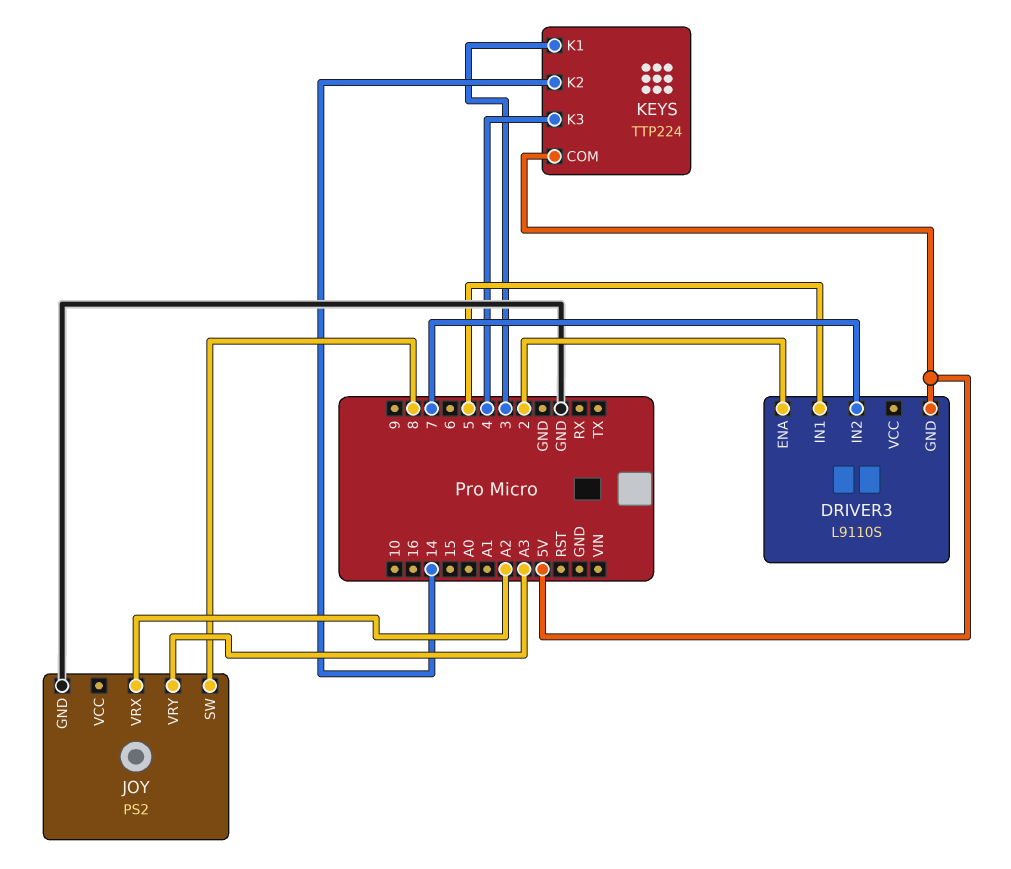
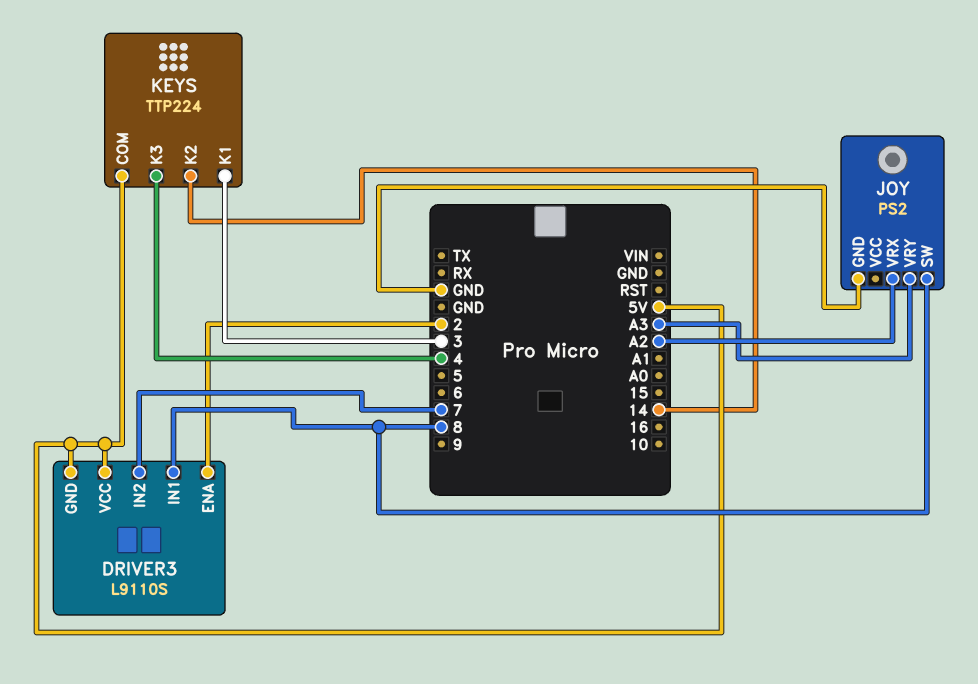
DRIVER3 pin IN1: 5 -> 8
DRIVER3 pin VCC: none -> 5V

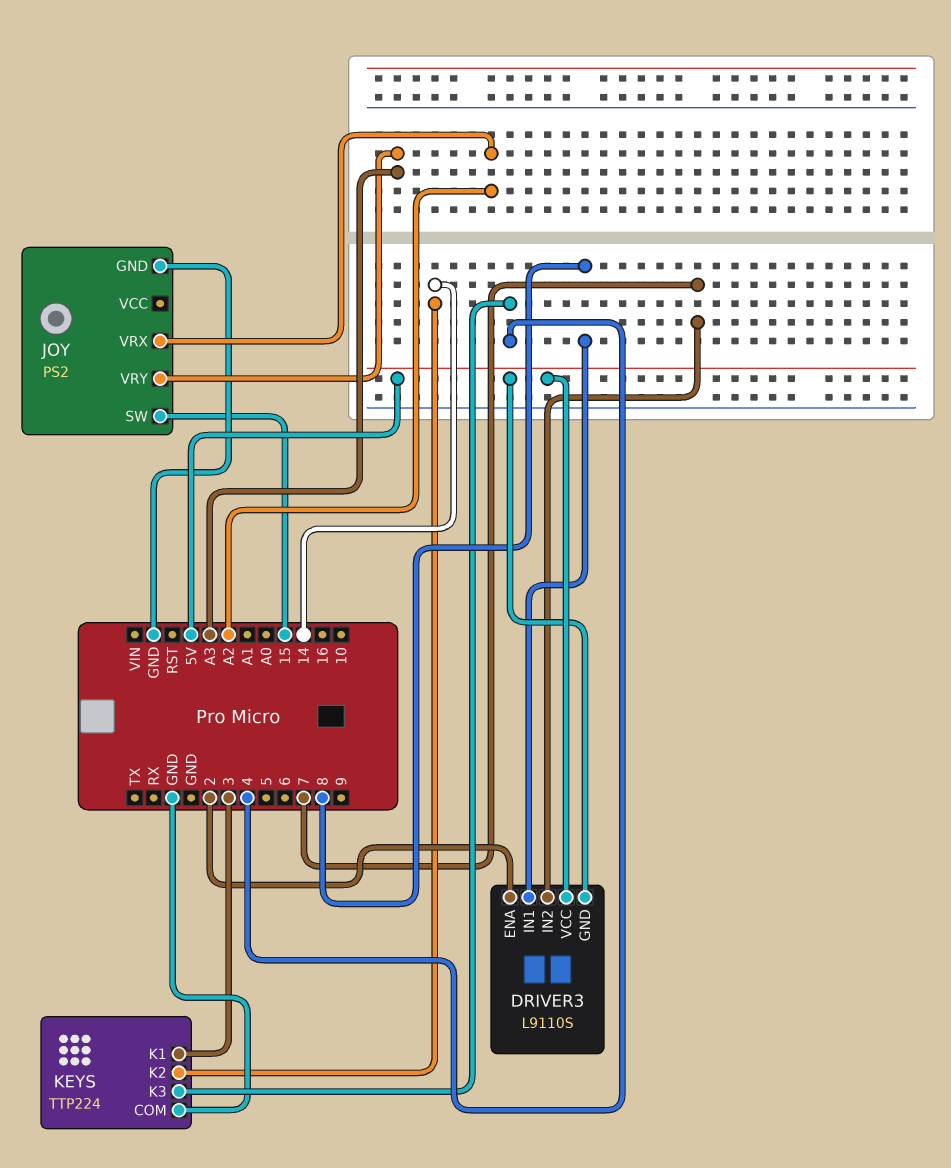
JOY pin SW: 8 -> 15
KEYS pin COM: 5V -> GND

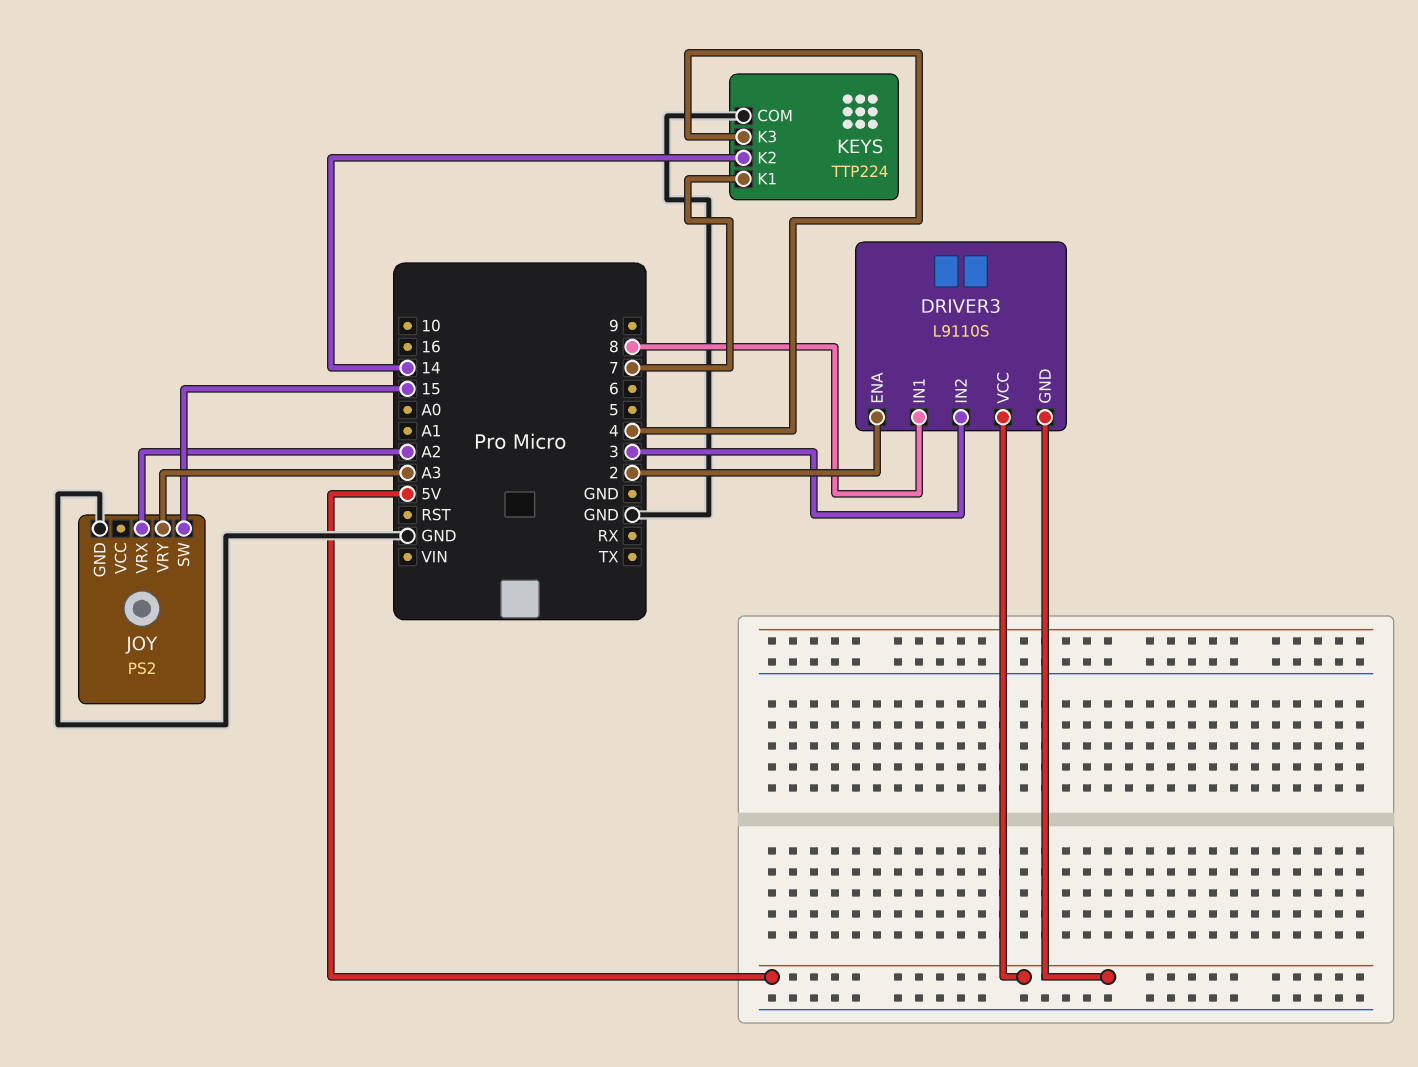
DRIVER3 pin IN2: 7 -> 3
KEYS pin K1: 3 -> 7

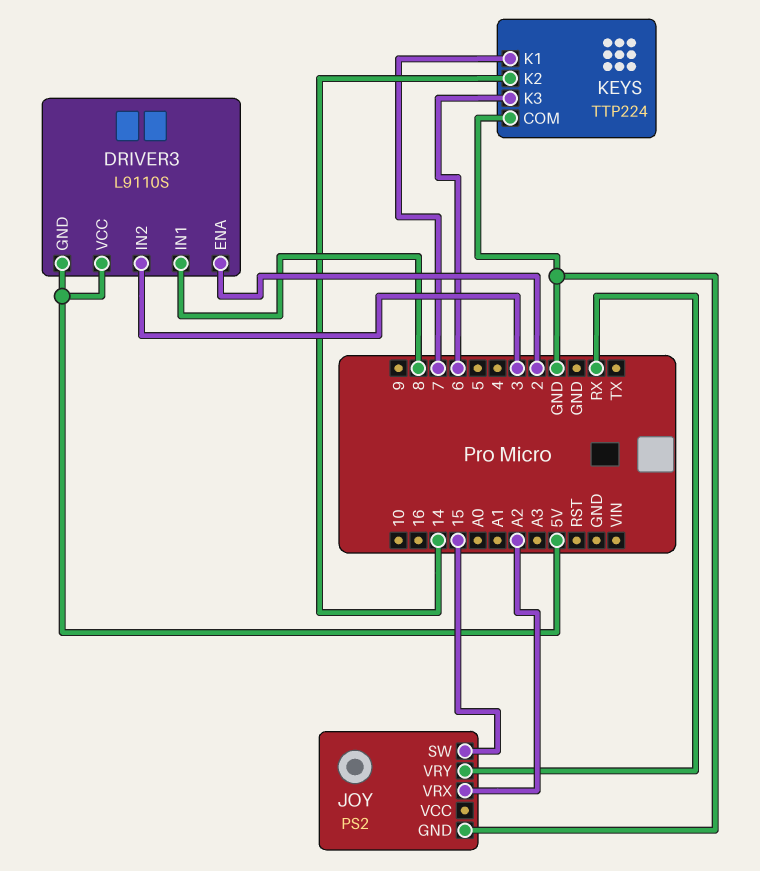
JOY pin VRY: A3 -> RX
KEYS pin K3: 4 -> 6

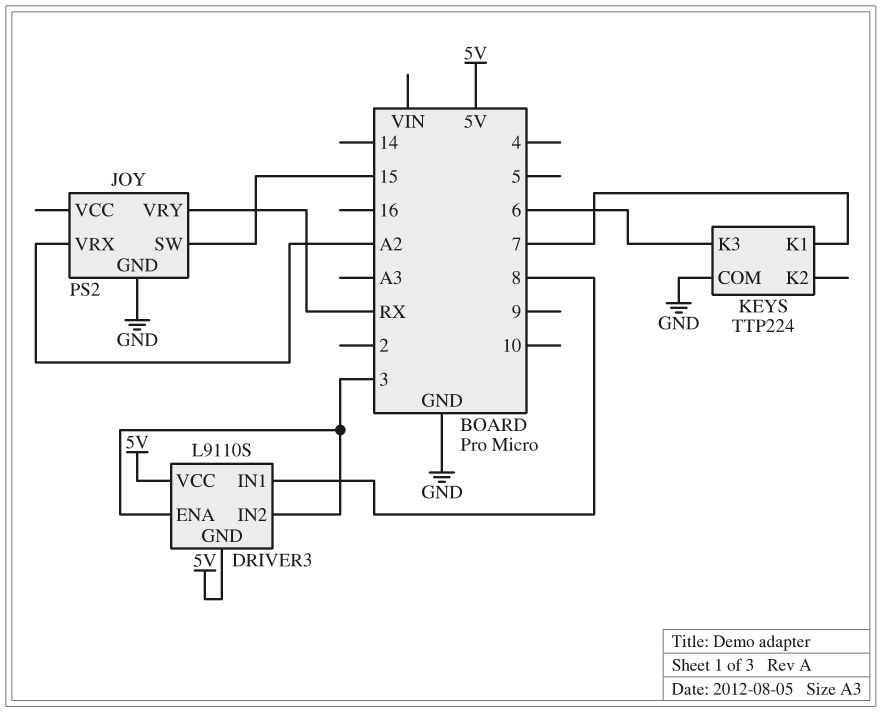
DRIVER3 pin ENA: 2 -> 3
KEYS pin K2: 14 -> none

